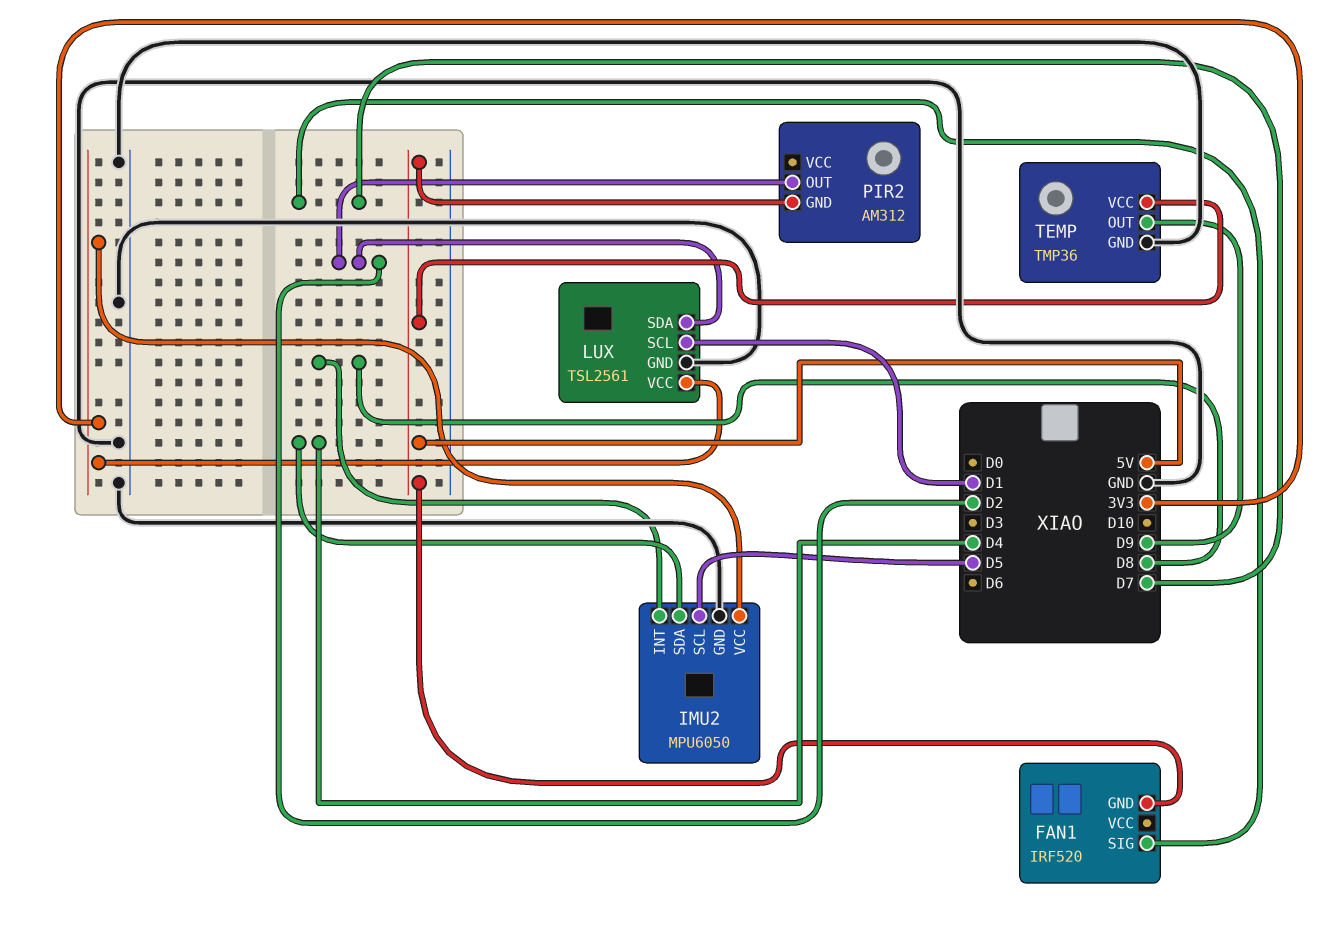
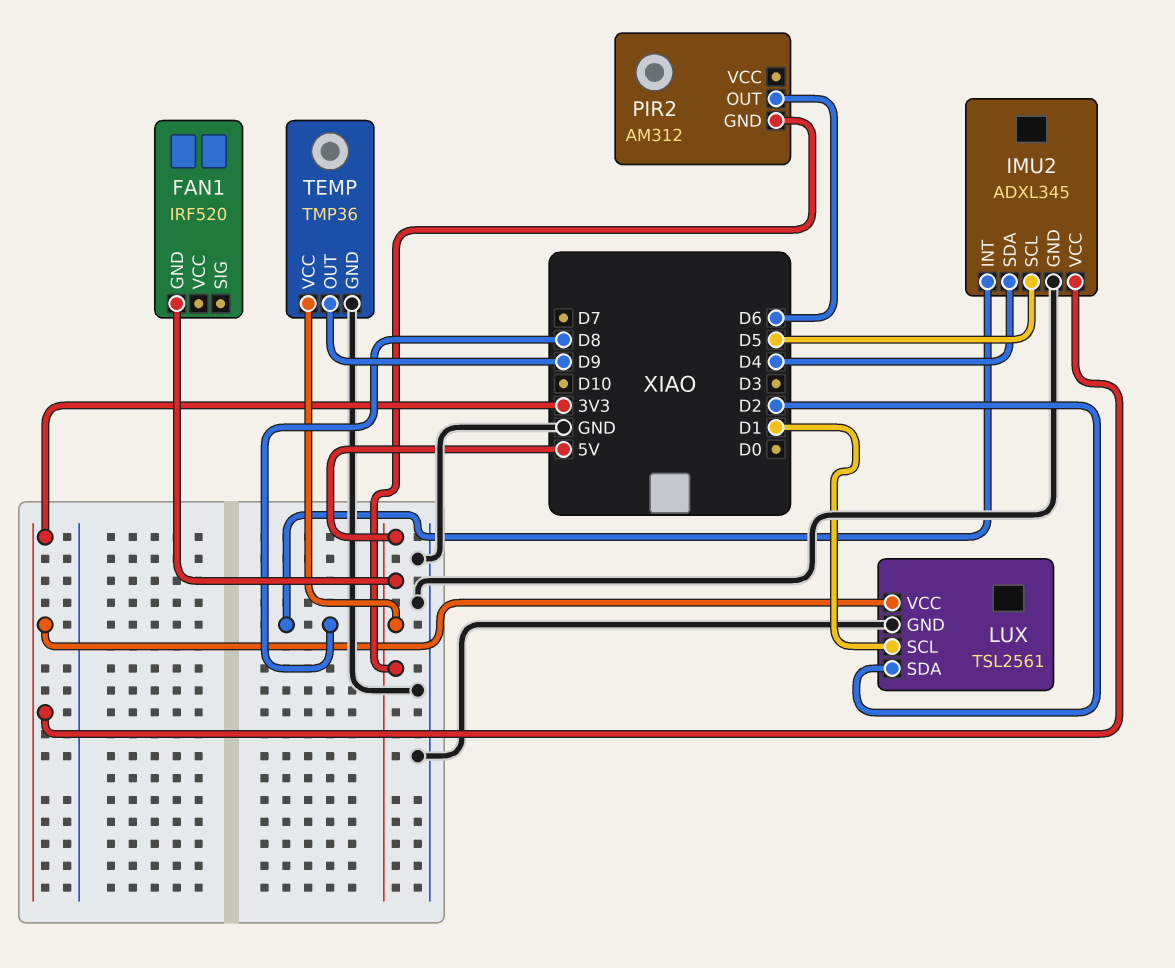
FAN1 pin SIG: D7 -> none
IMU2: MPU6050 -> ADXL345
PIR2 pin OUT: D2 -> D6

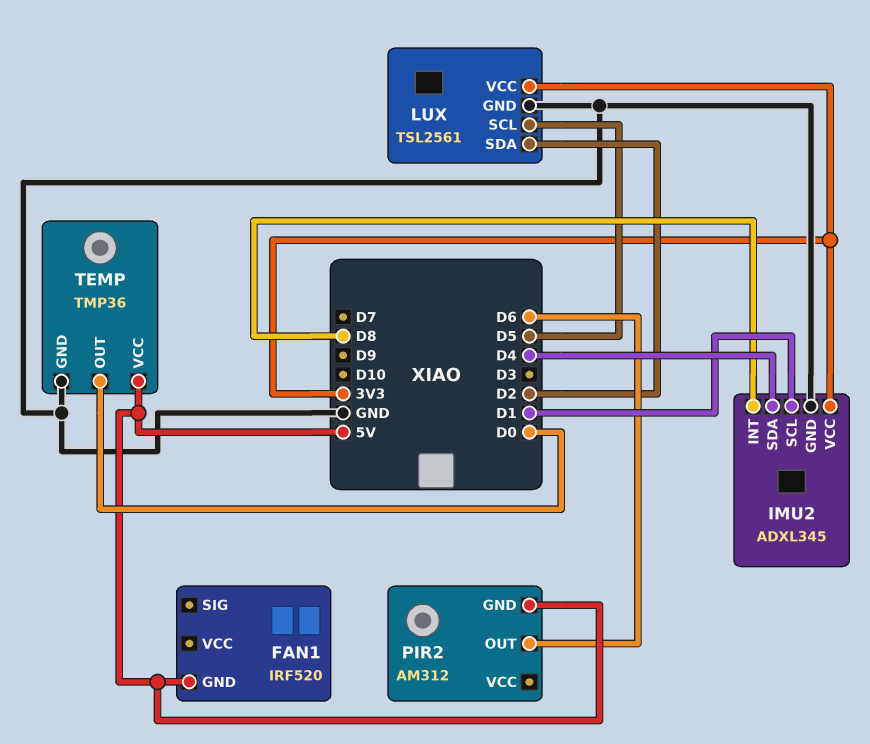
IMU2 pin SCL: D5 -> D1
LUX pin SCL: D1 -> D5
TEMP pin OUT: D9 -> D0

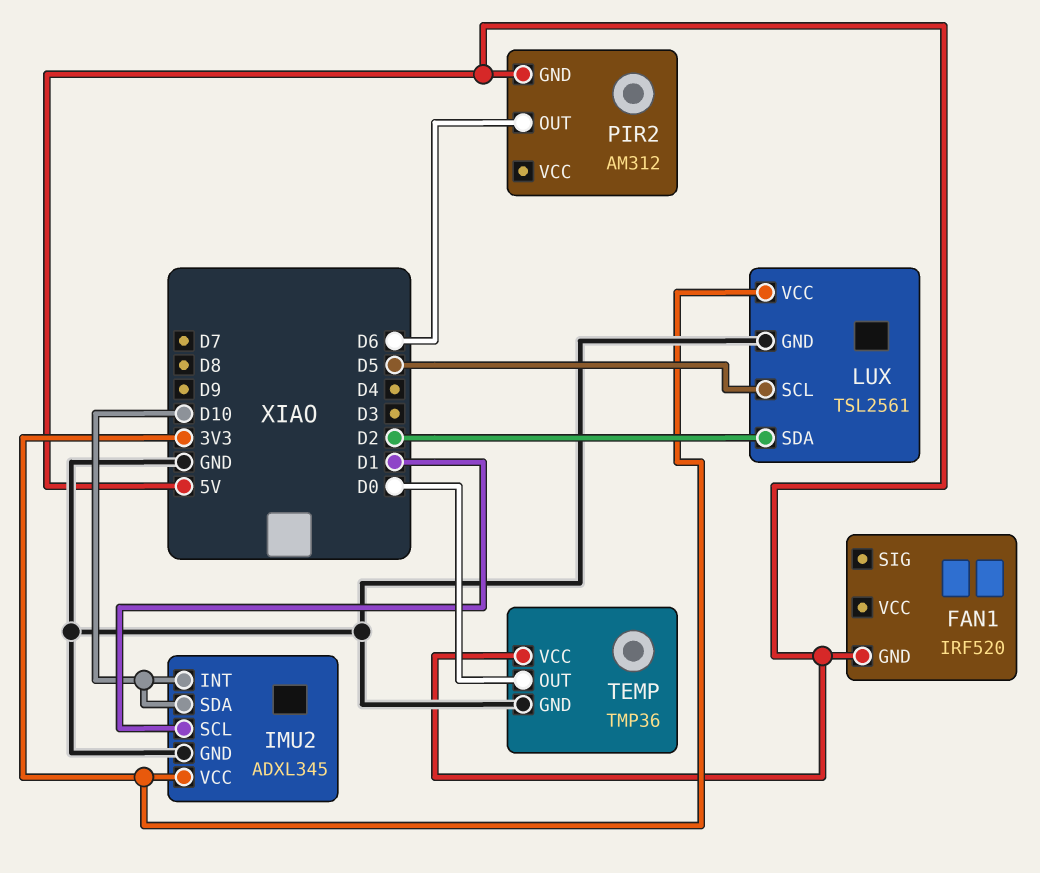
IMU2 pin INT: D8 -> D10
IMU2 pin SDA: D4 -> D10

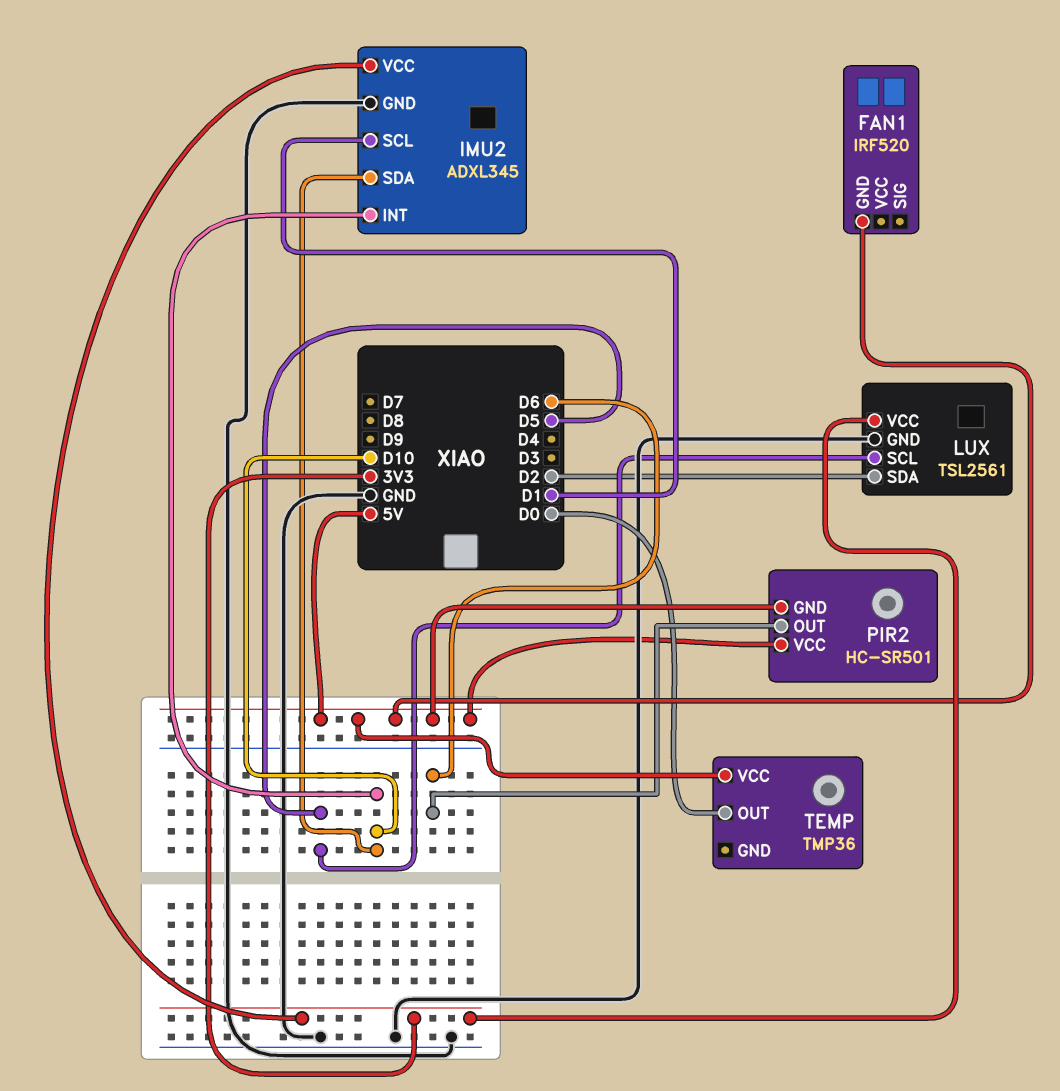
PIR2: AM312 -> HC-SR501
PIR2 pin VCC: none -> 5V
TEMP pin GND: GND -> none

